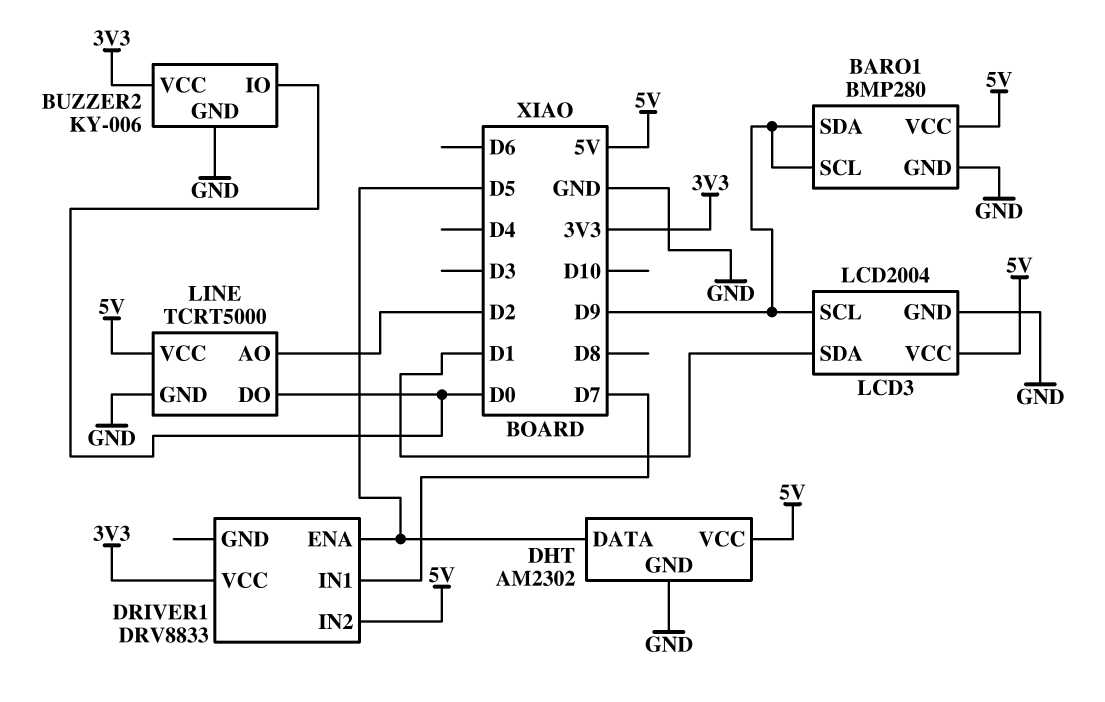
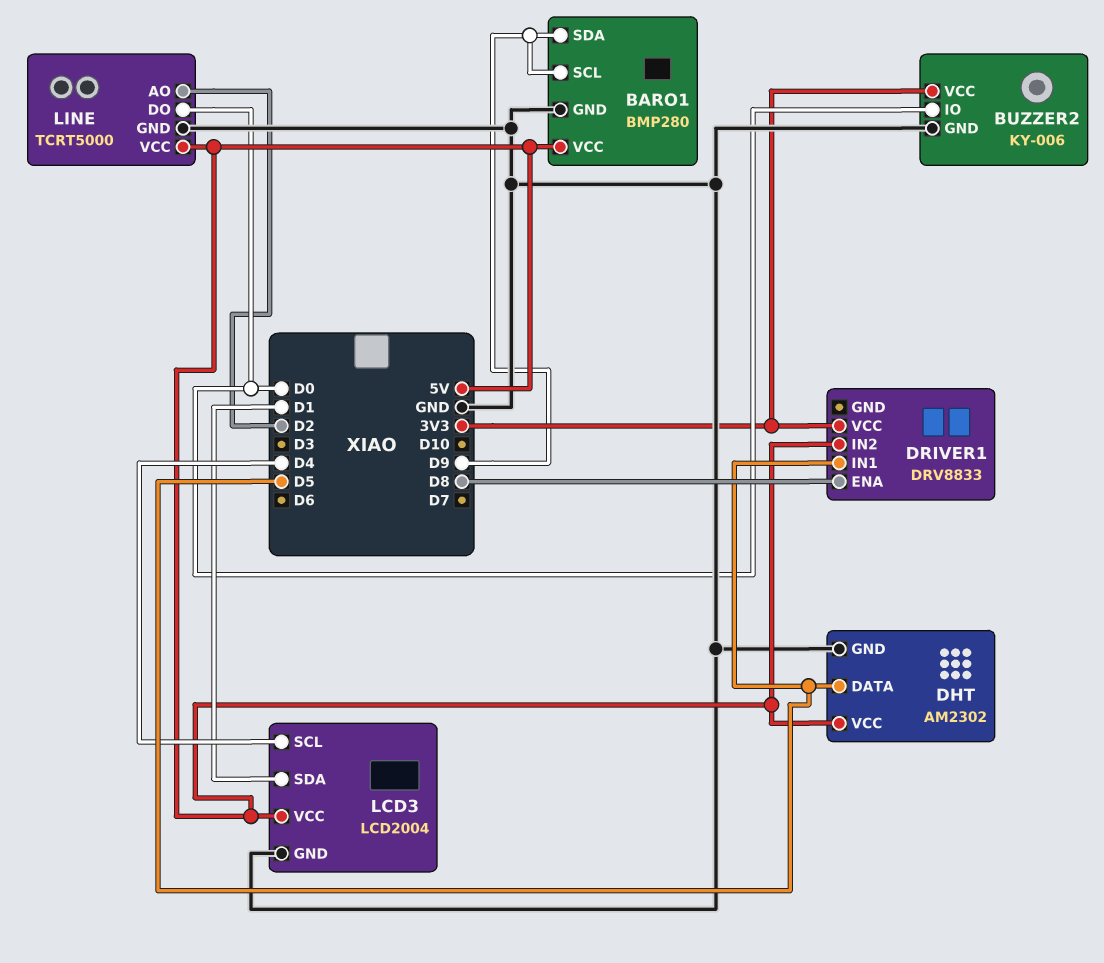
DRIVER1 pin ENA: D5 -> D8
DRIVER1 pin IN1: D7 -> D5
LCD3 pin SCL: D9 -> D4

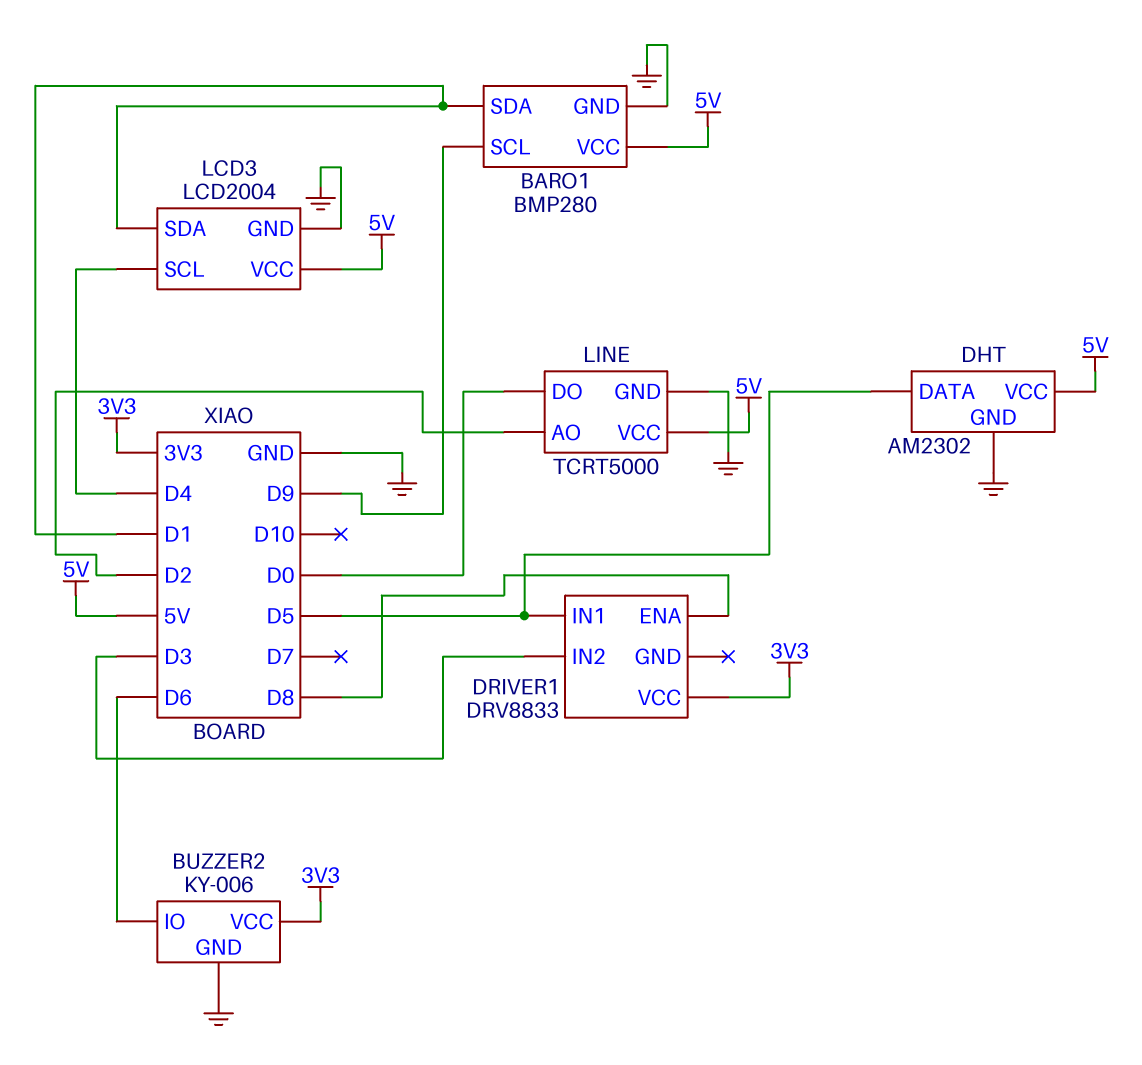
BARO1 pin SDA: D9 -> D1
BUZZER2 pin IO: D0 -> D6
DRIVER1 pin IN2: 5V -> D3

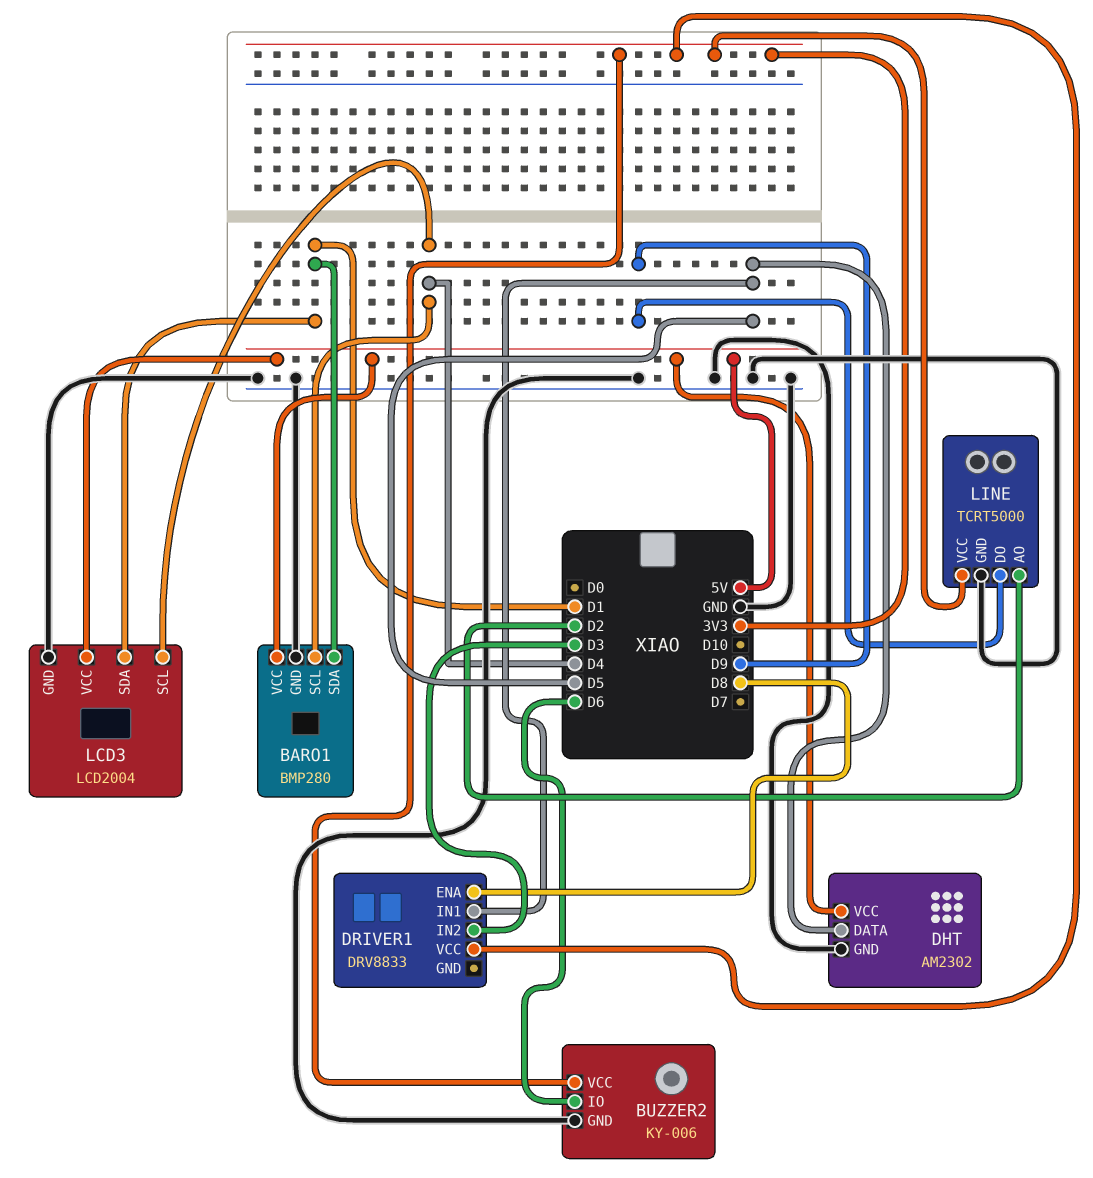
BARO1 pin SCL: D9 -> D4
LINE pin DO: D0 -> D9
LINE pin VCC: 5V -> 3V3

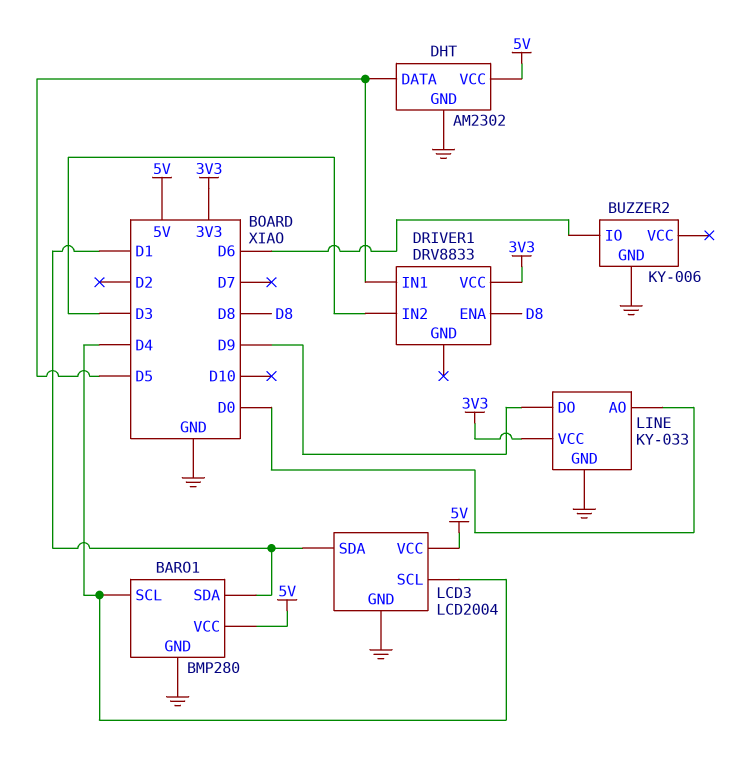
BUZZER2 pin VCC: 3V3 -> none
LINE: TCRT5000 -> KY-033
LINE pin AO: D2 -> D0

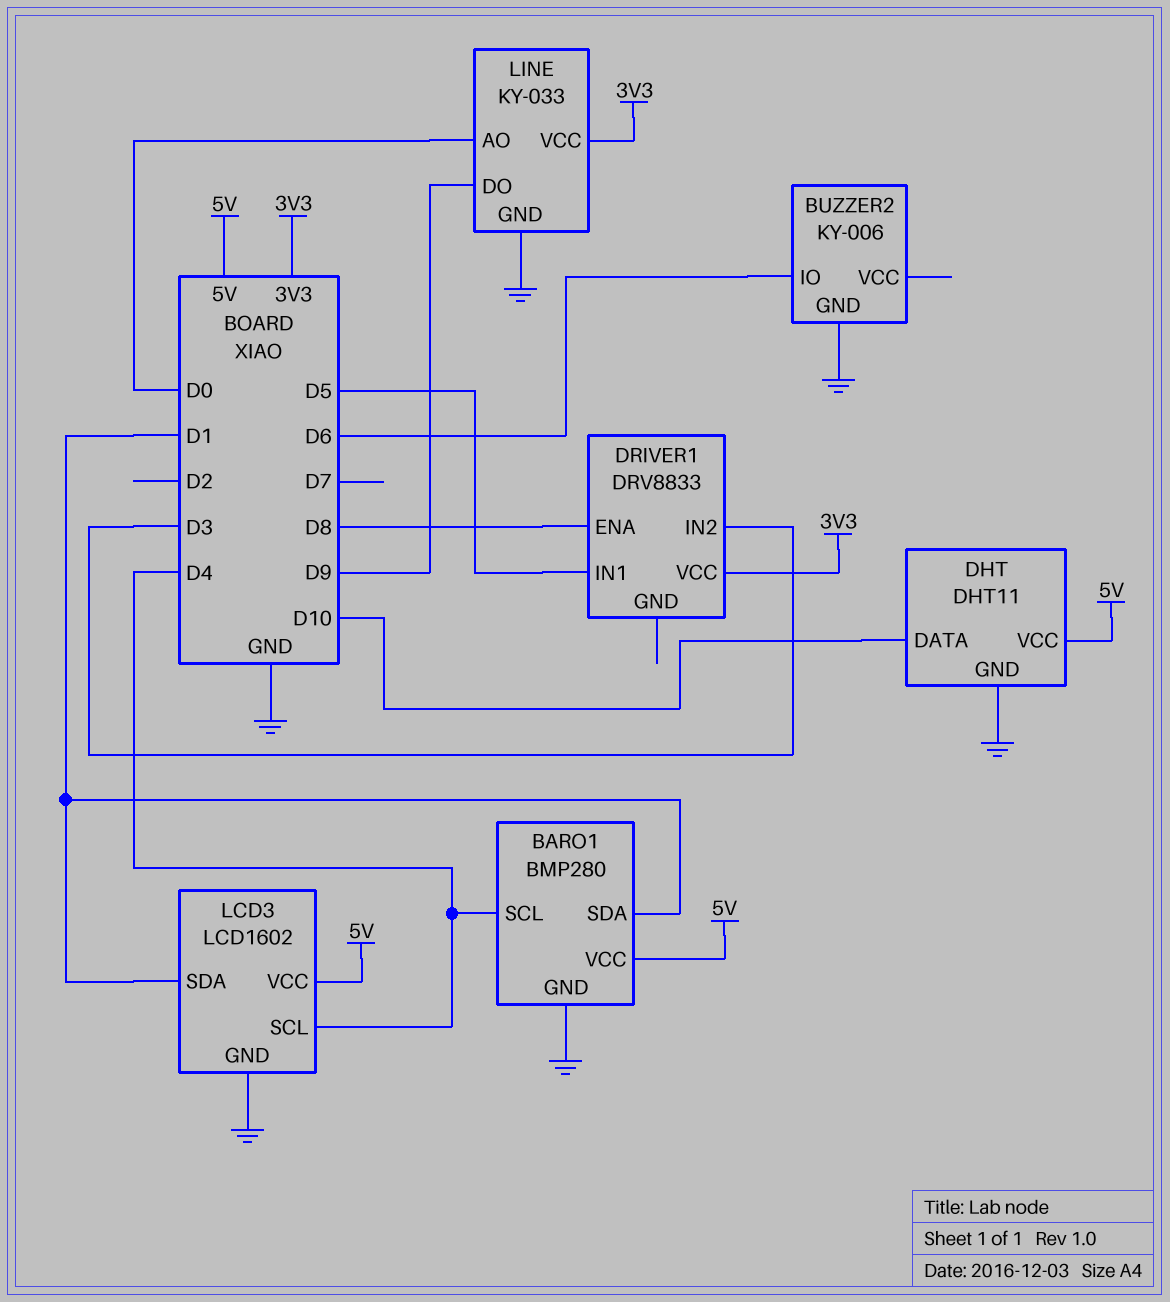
DHT: AM2302 -> DHT11
DHT pin DATA: D5 -> D10
LCD3: LCD2004 -> LCD1602

